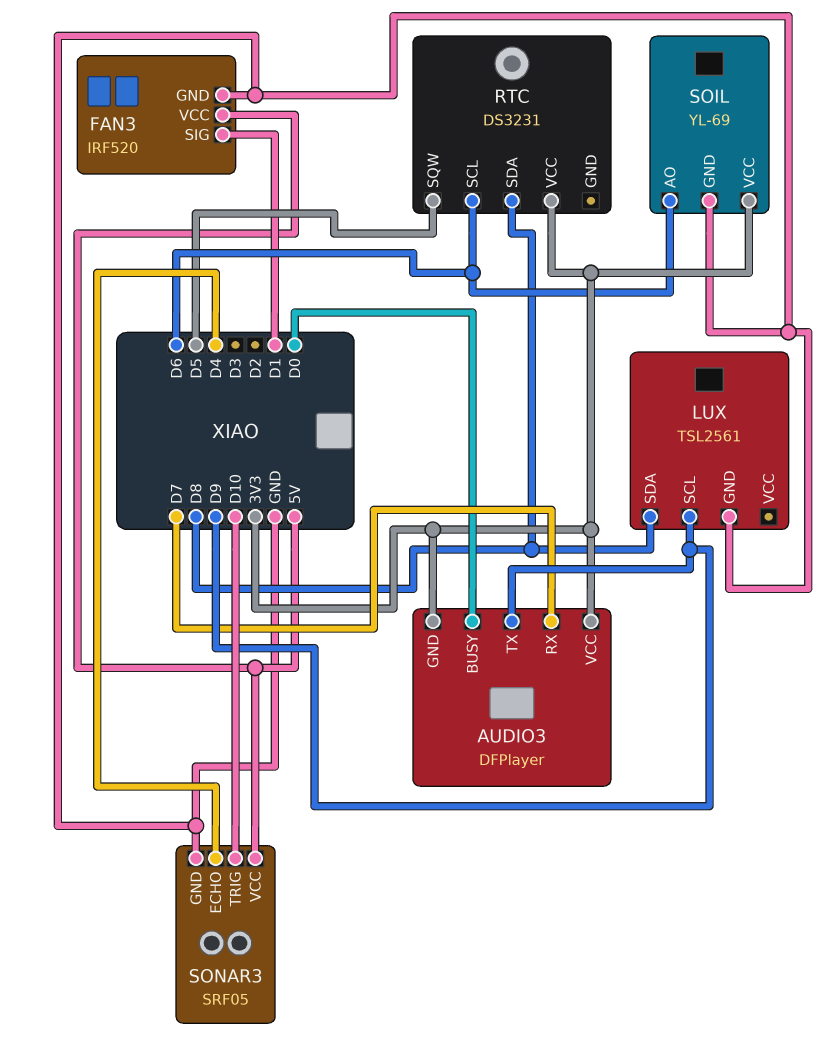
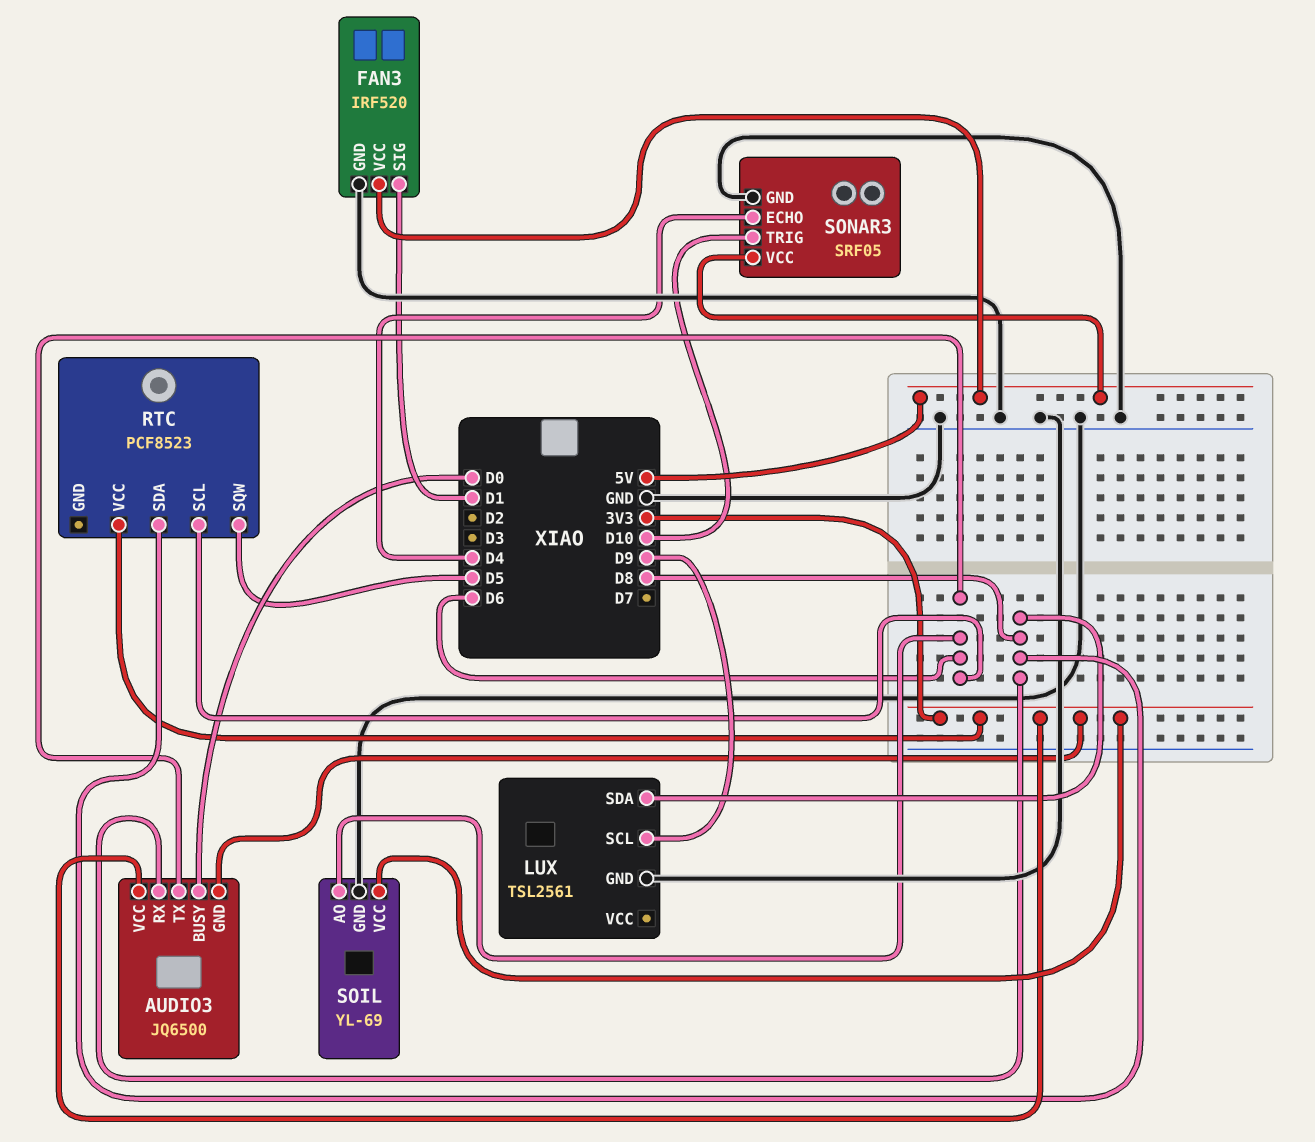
AUDIO3: DFPlayer -> JQ6500
AUDIO3 pin RX: D7 -> D8
AUDIO3 pin TX: D9 -> D6
RTC: DS3231 -> PCF8523

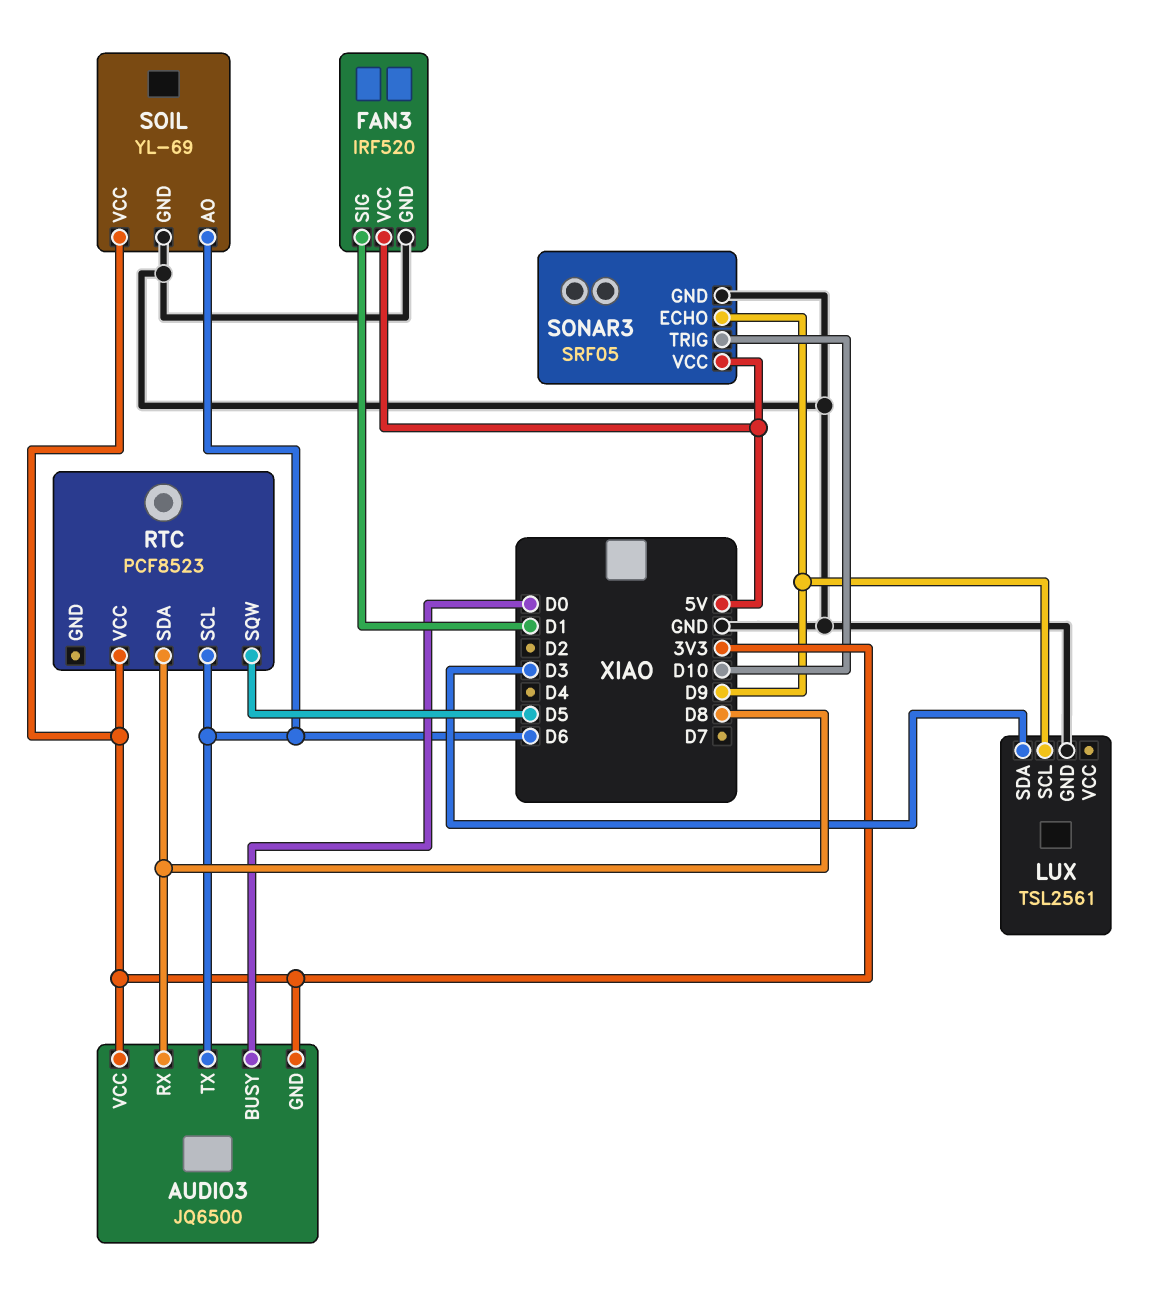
LUX pin SDA: D8 -> D3
SONAR3 pin ECHO: D4 -> D9

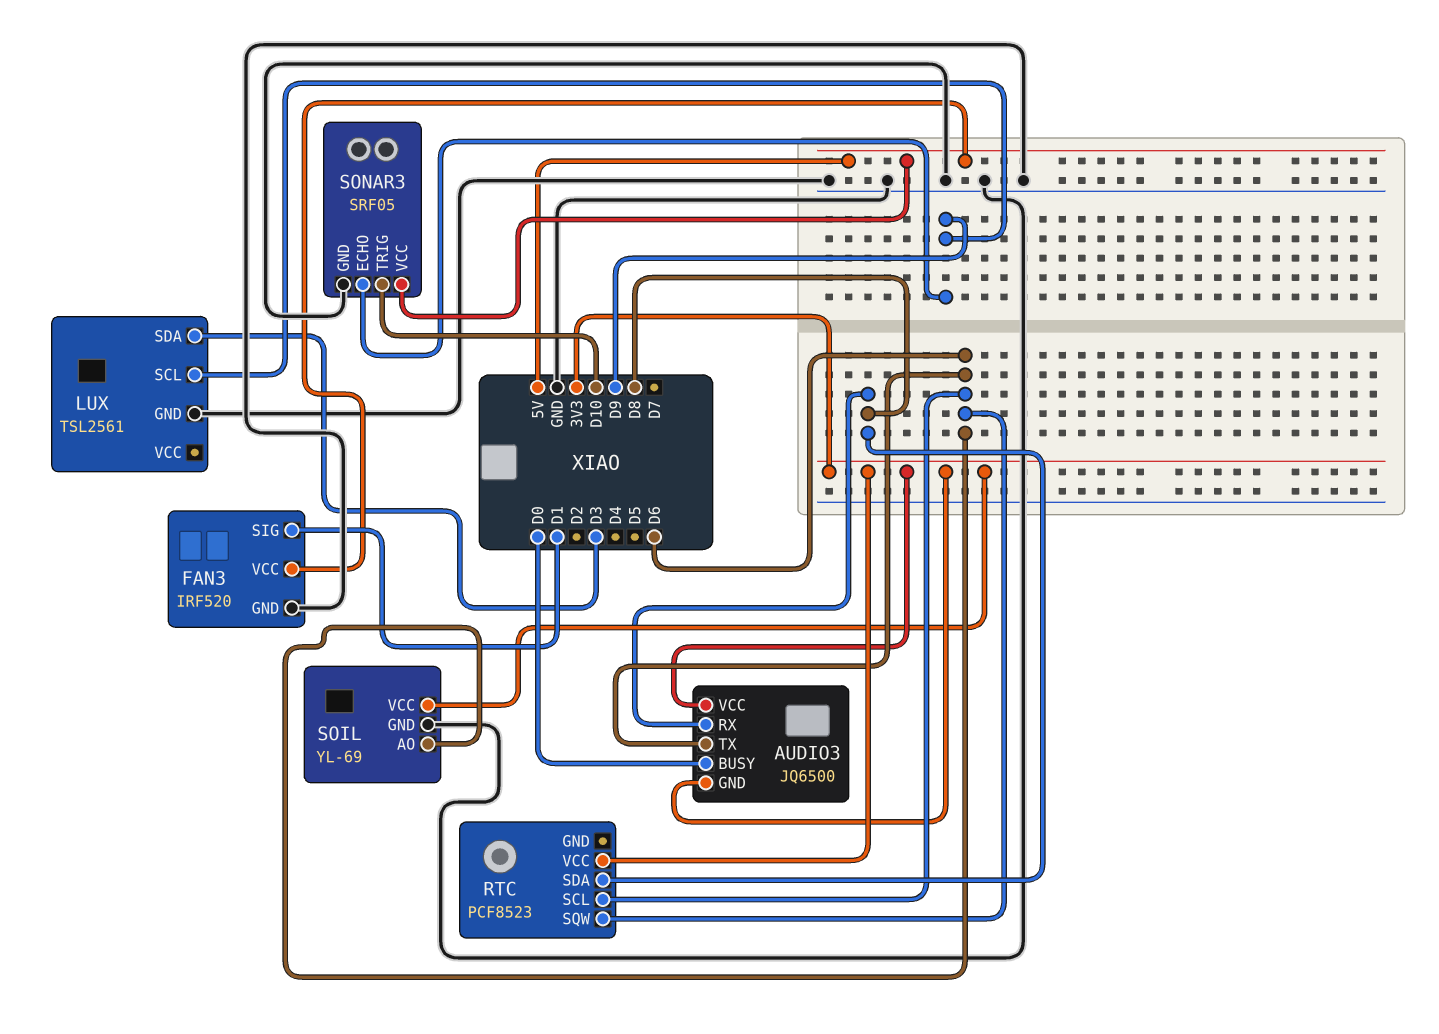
RTC pin SQW: D5 -> D6

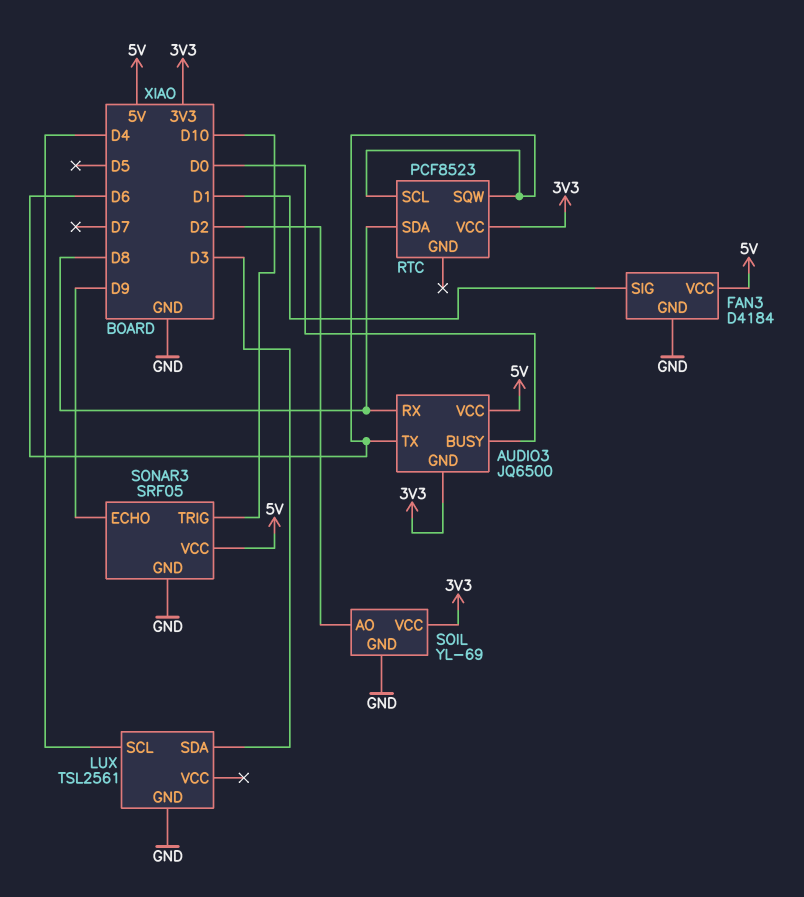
AUDIO3 pin VCC: 3V3 -> 5V
FAN3: IRF520 -> D4184
LUX pin SCL: D9 -> D4
SOIL pin AO: D6 -> D2

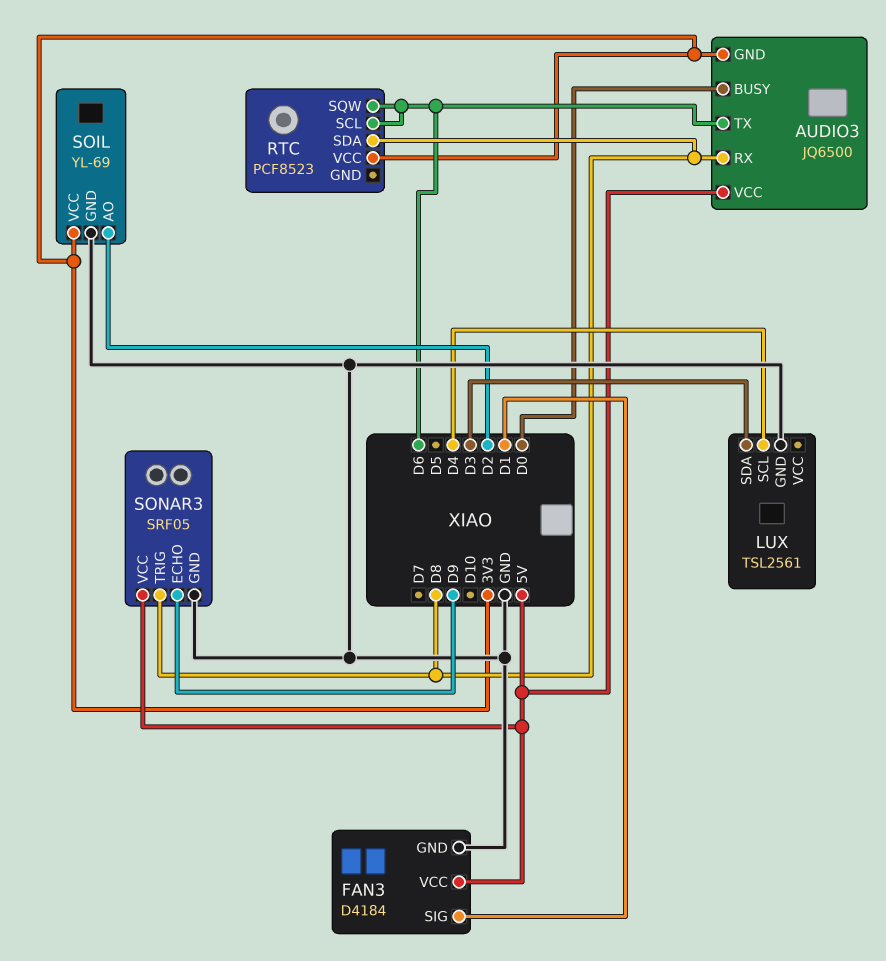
SONAR3 pin TRIG: D10 -> D8

